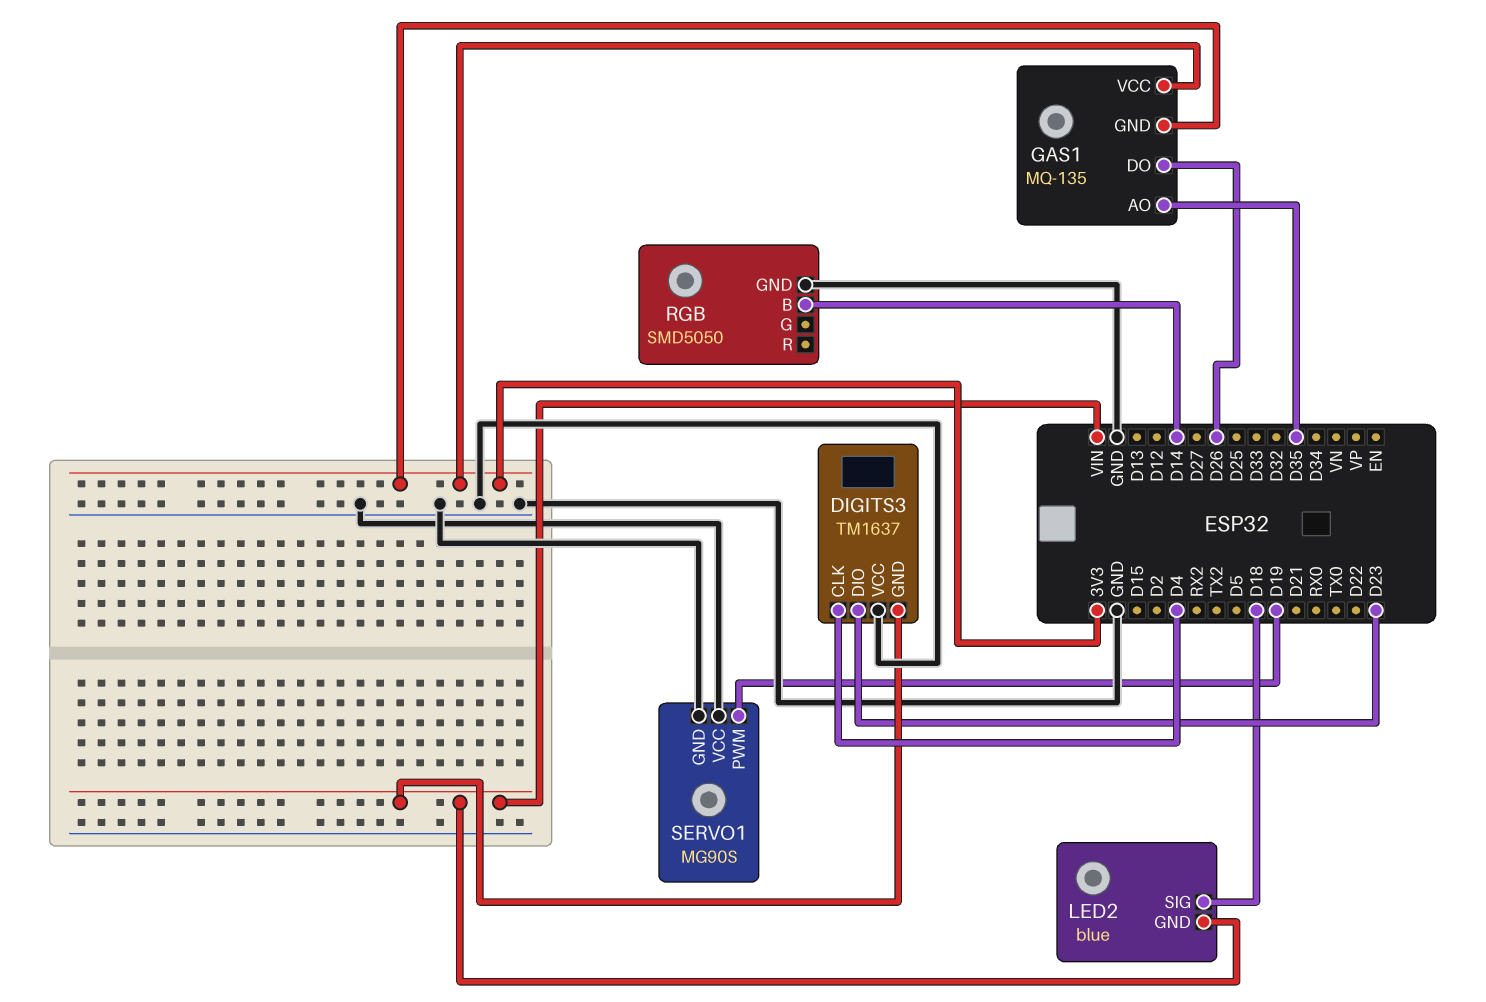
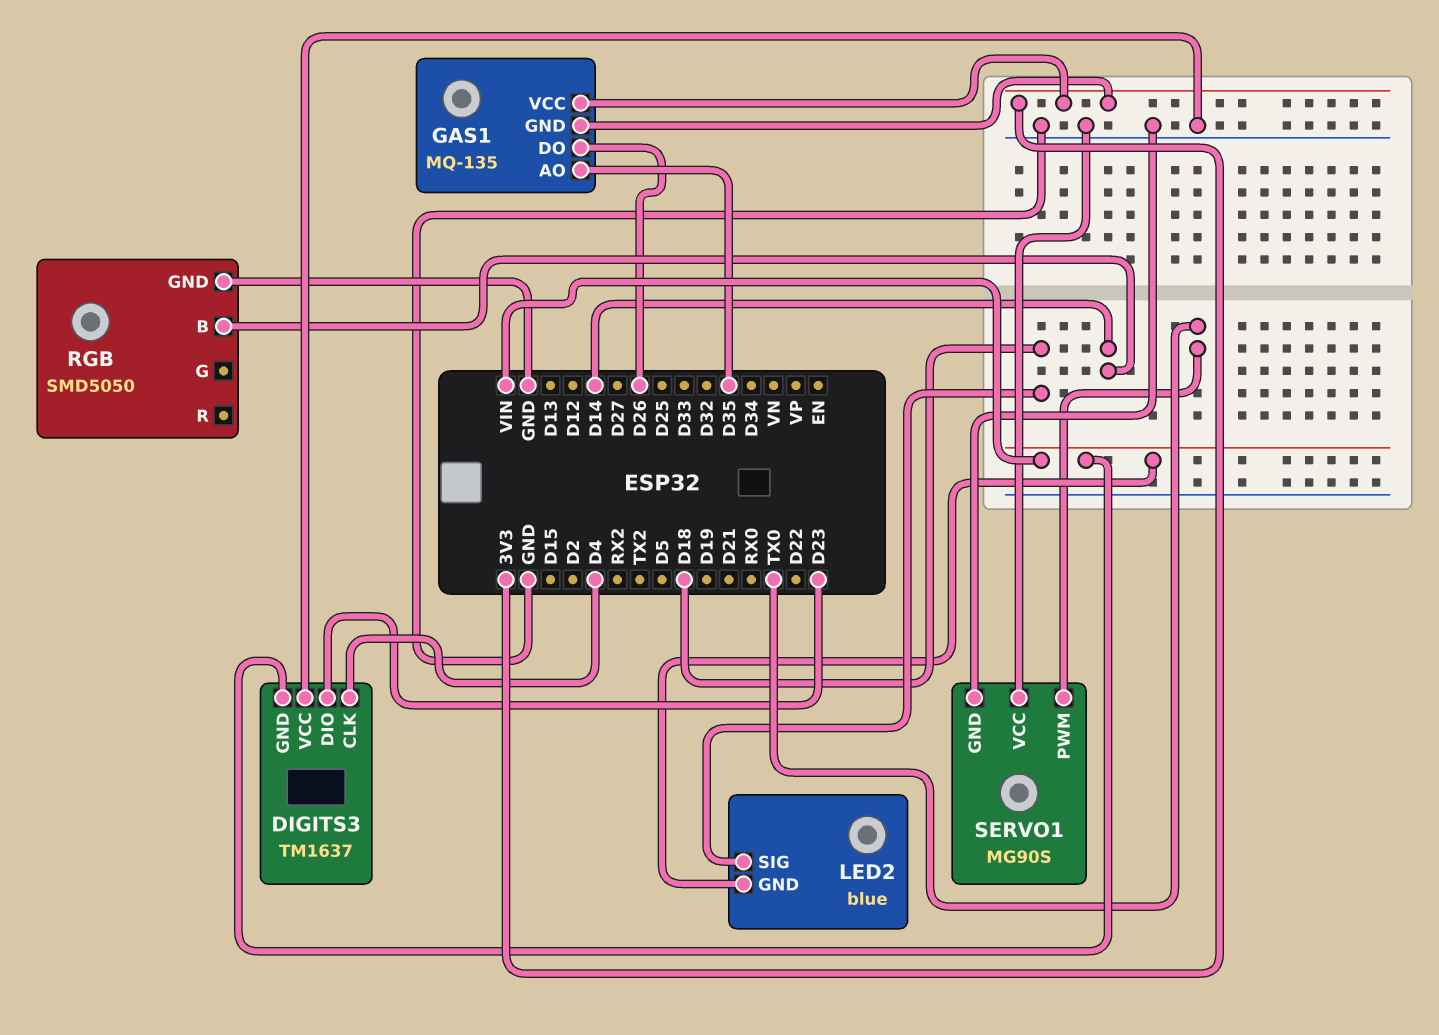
SERVO1 pin PWM: D19 -> TX0

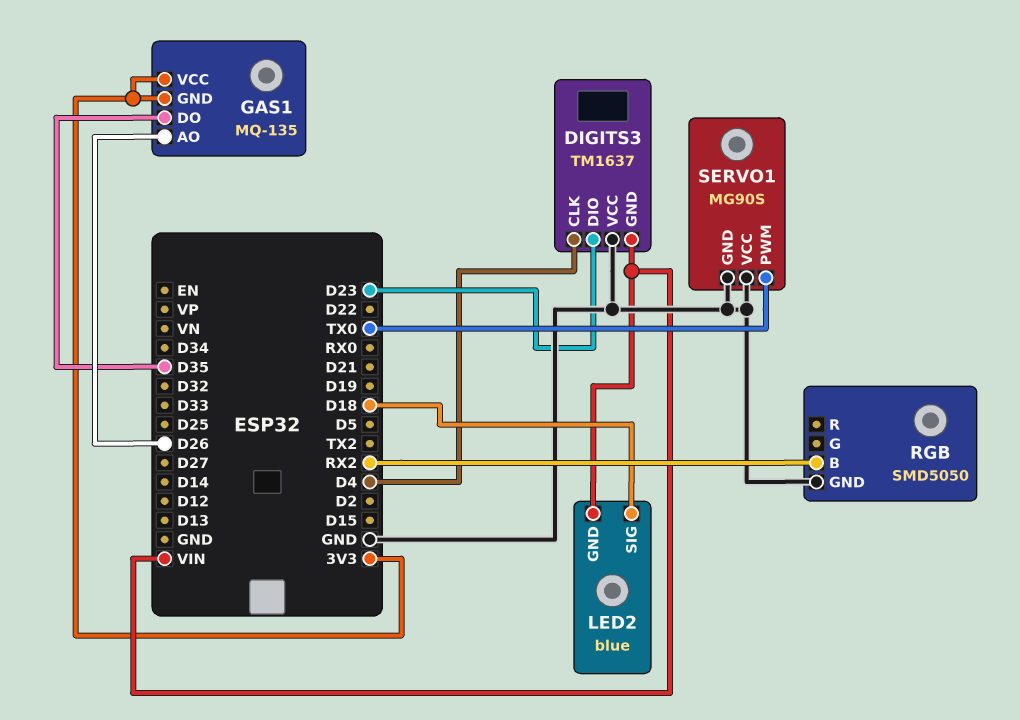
GAS1 pin AO: D35 -> D26
GAS1 pin DO: D26 -> D35
RGB pin B: D14 -> RX2

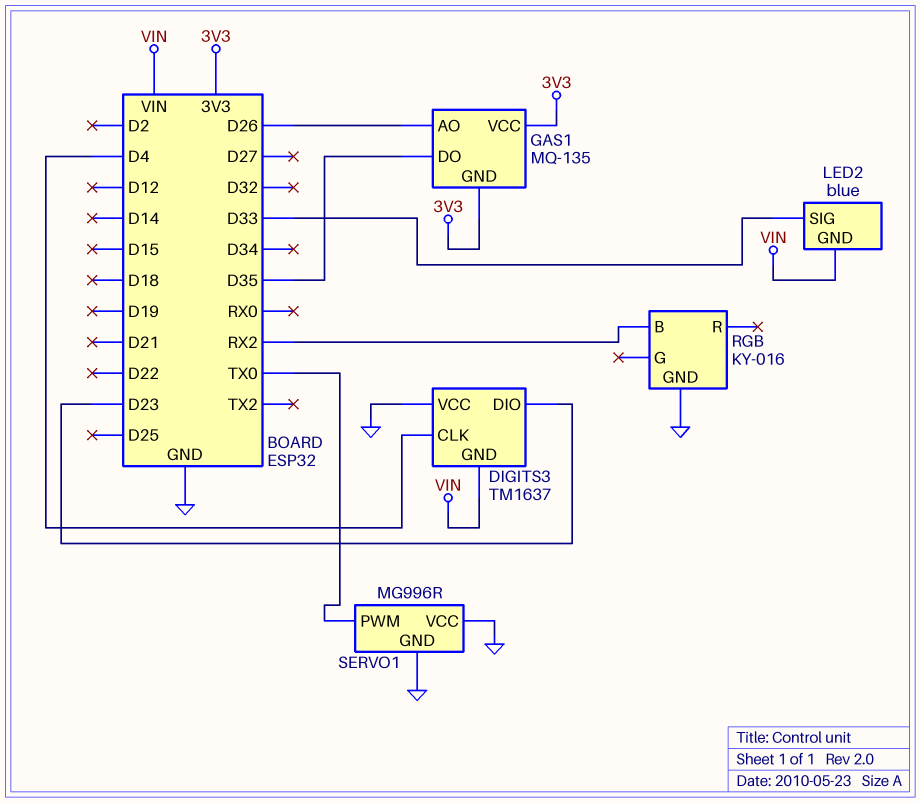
LED2 pin SIG: D18 -> D33
RGB: SMD5050 -> KY-016
SERVO1: MG90S -> MG996R

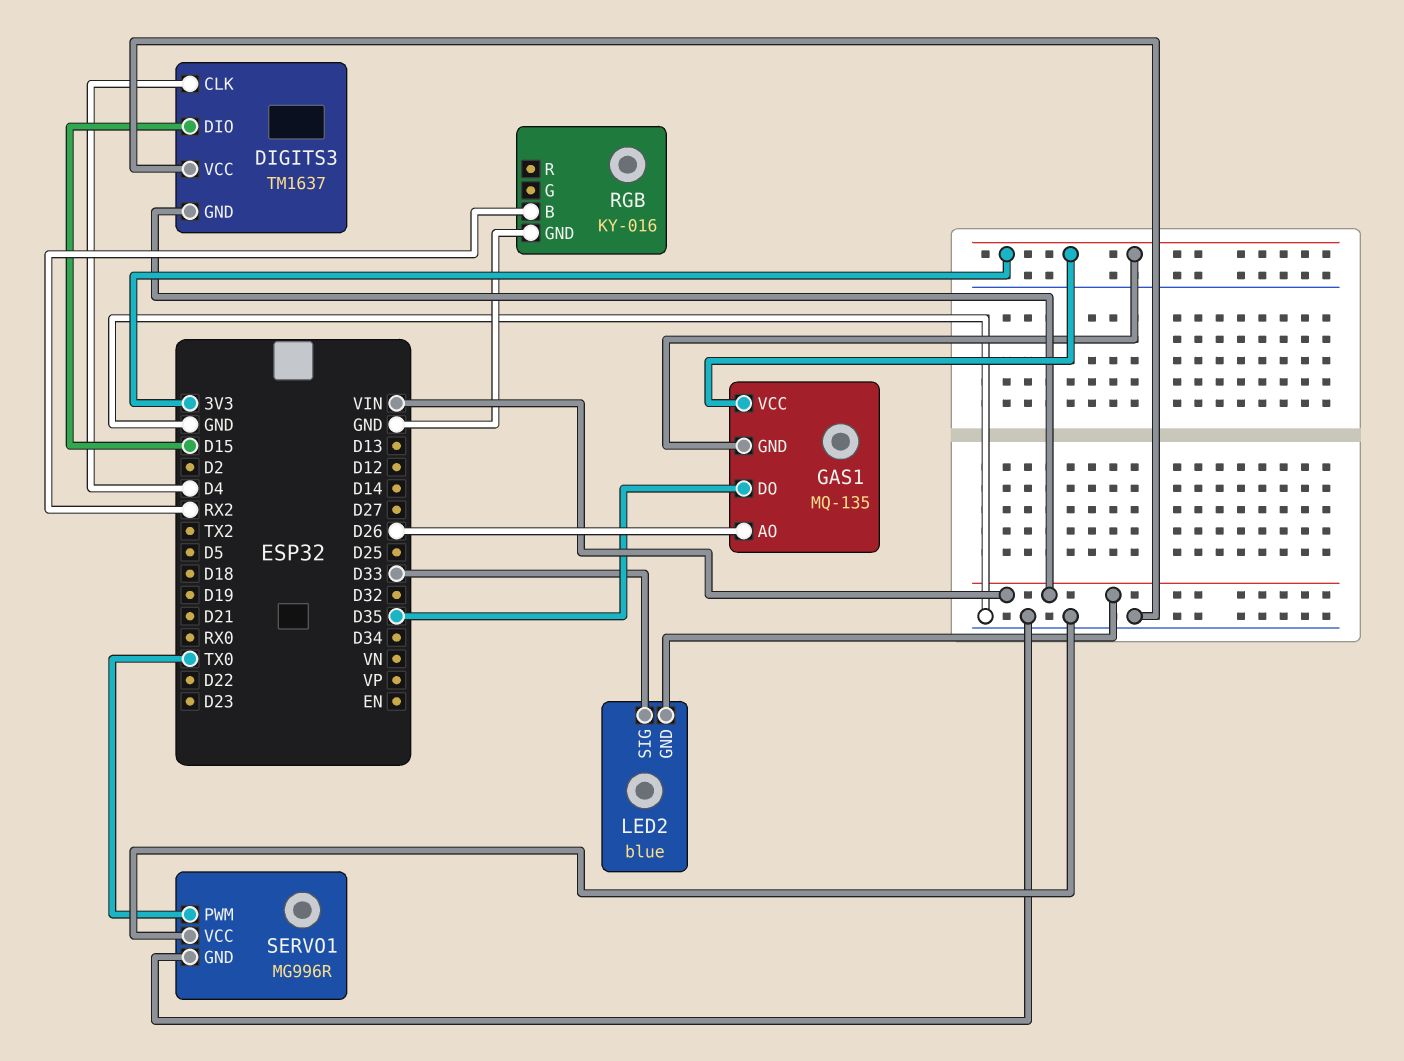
DIGITS3 pin DIO: D23 -> D15

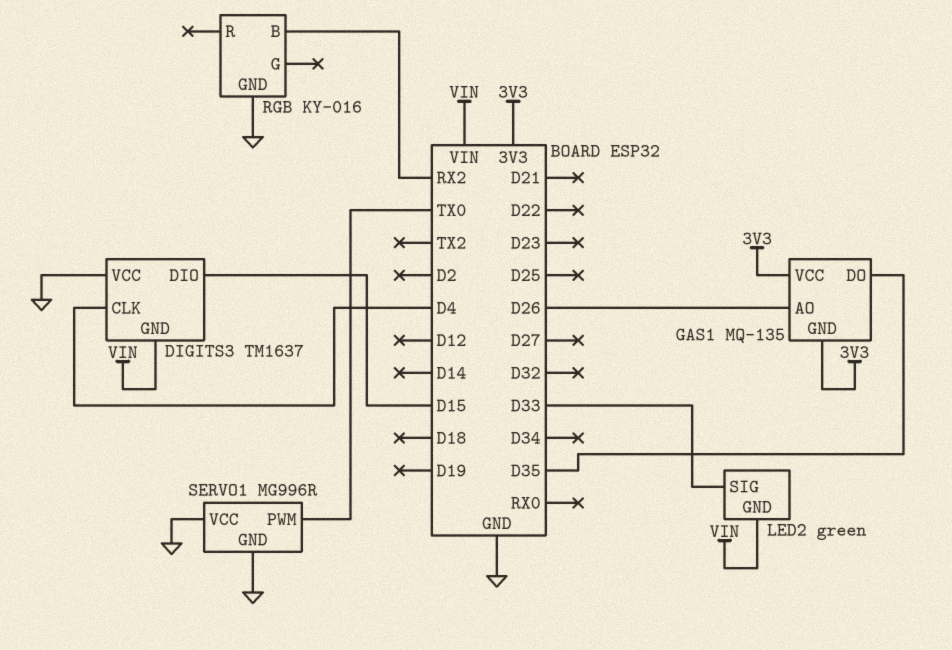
LED2: blue -> green

